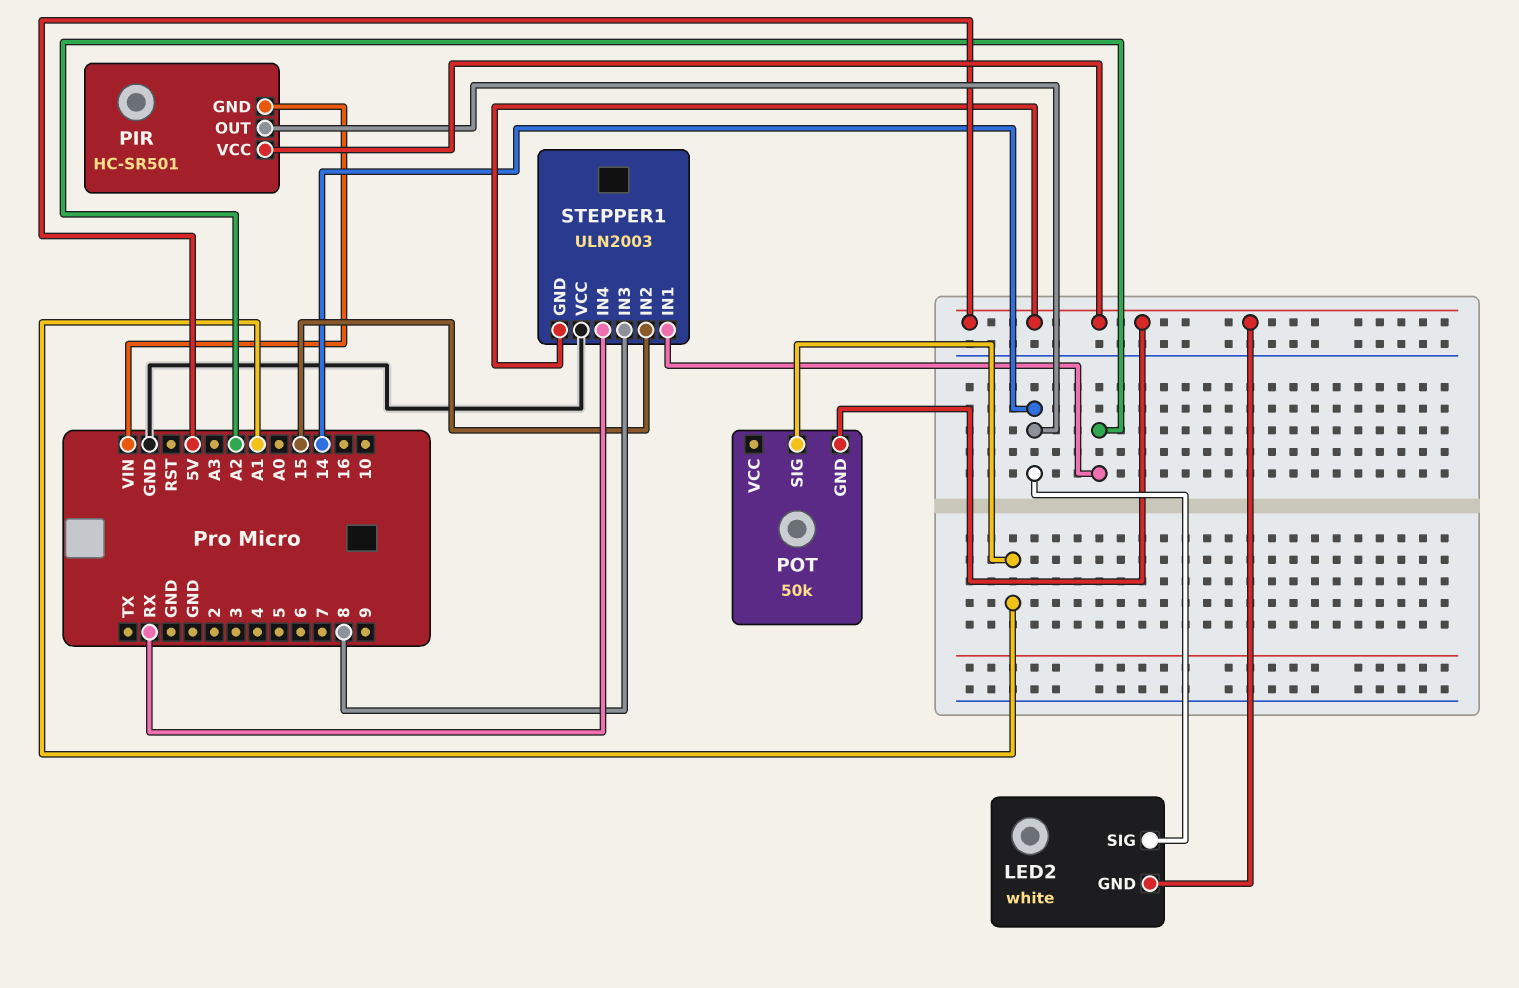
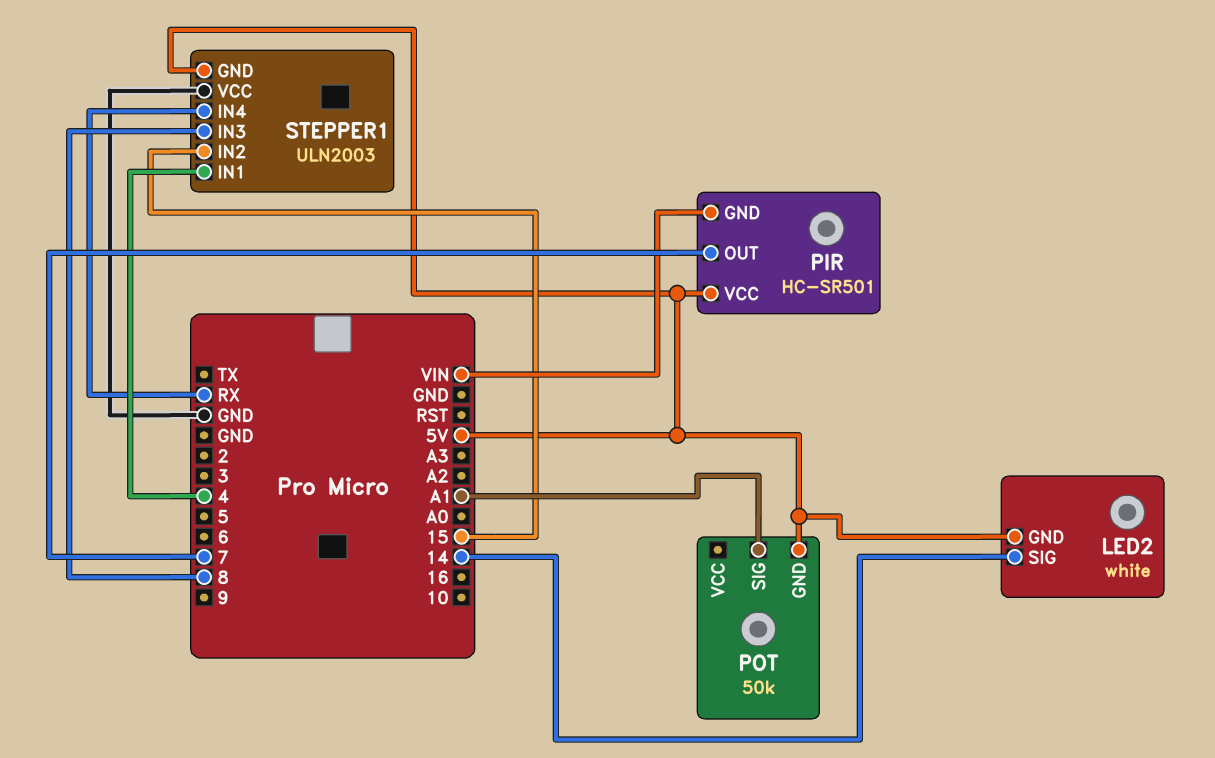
PIR pin OUT: 14 -> 7
STEPPER1 pin IN1: A2 -> 4

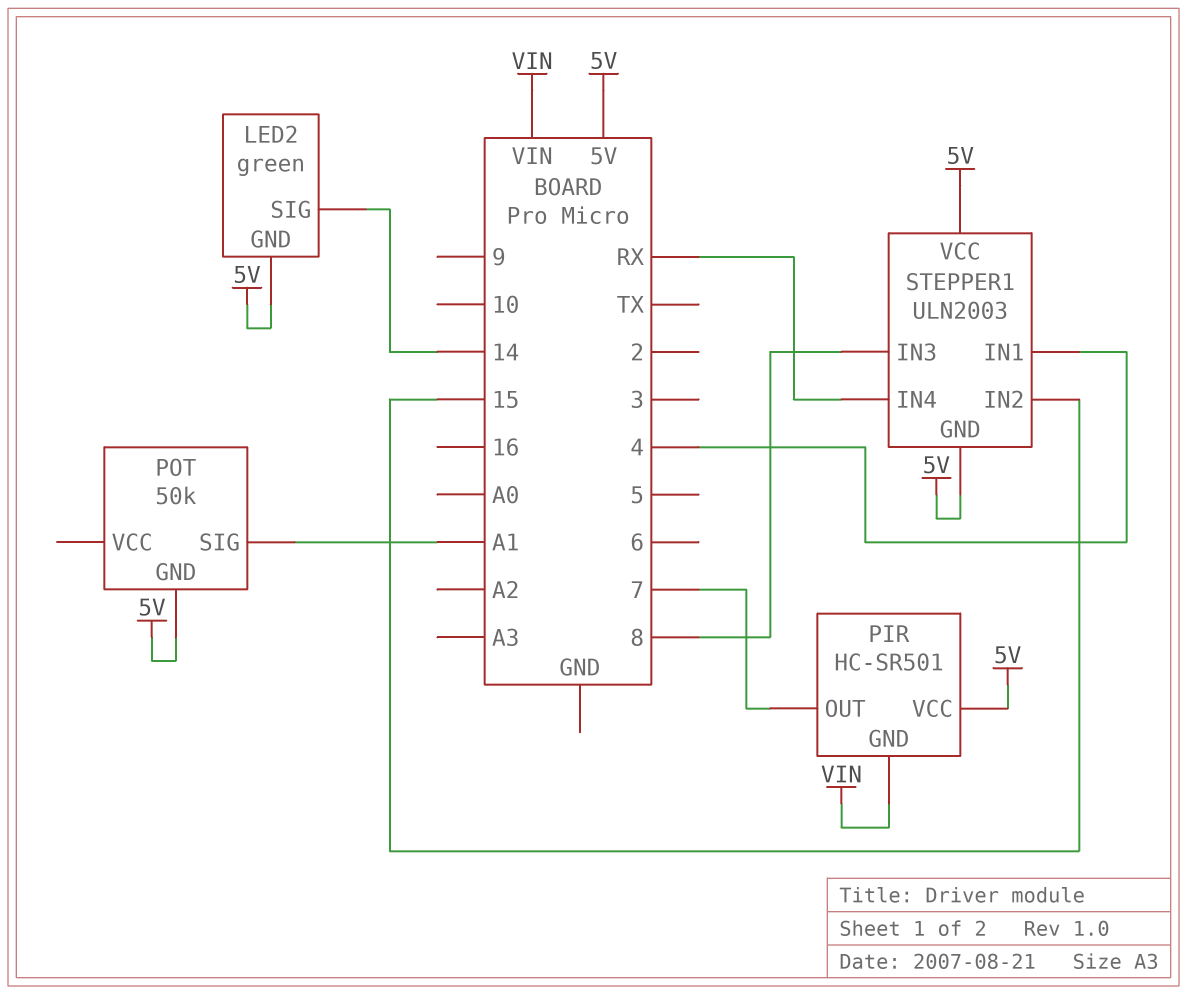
LED2: white -> green
STEPPER1 pin VCC: GND -> 5V

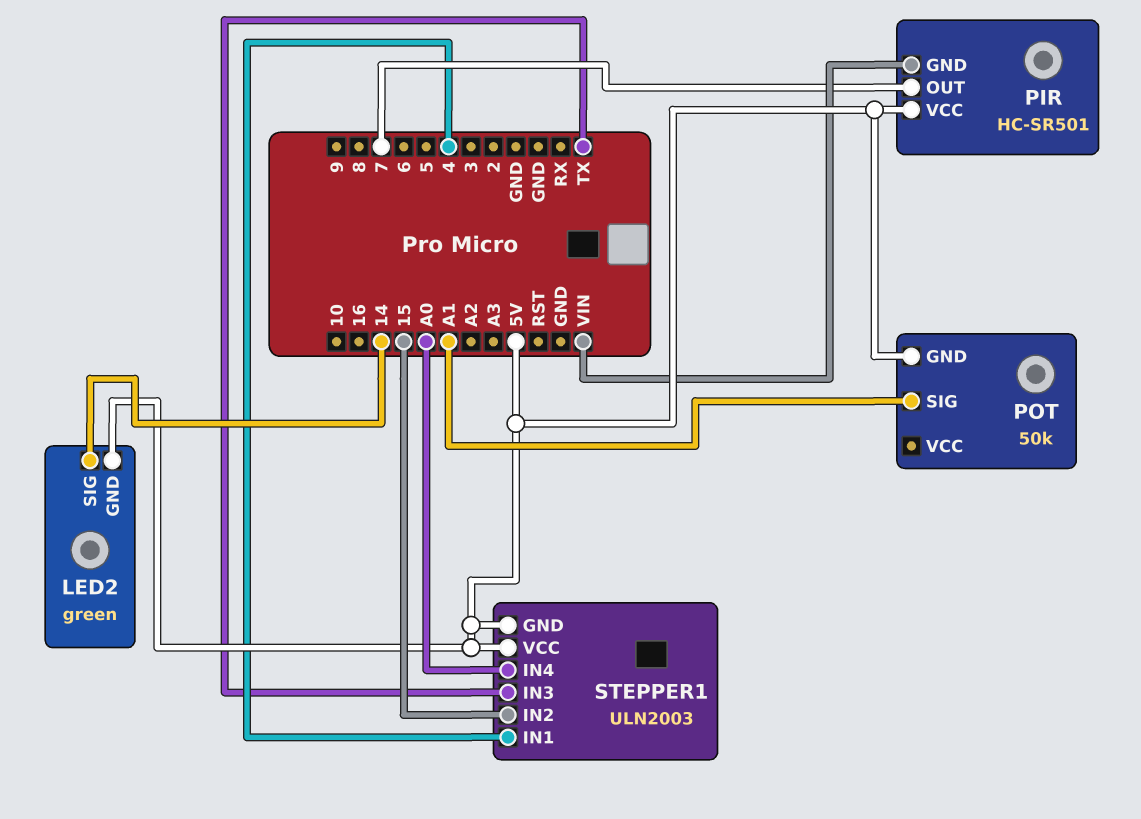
STEPPER1 pin IN3: 8 -> TX
STEPPER1 pin IN4: RX -> A0

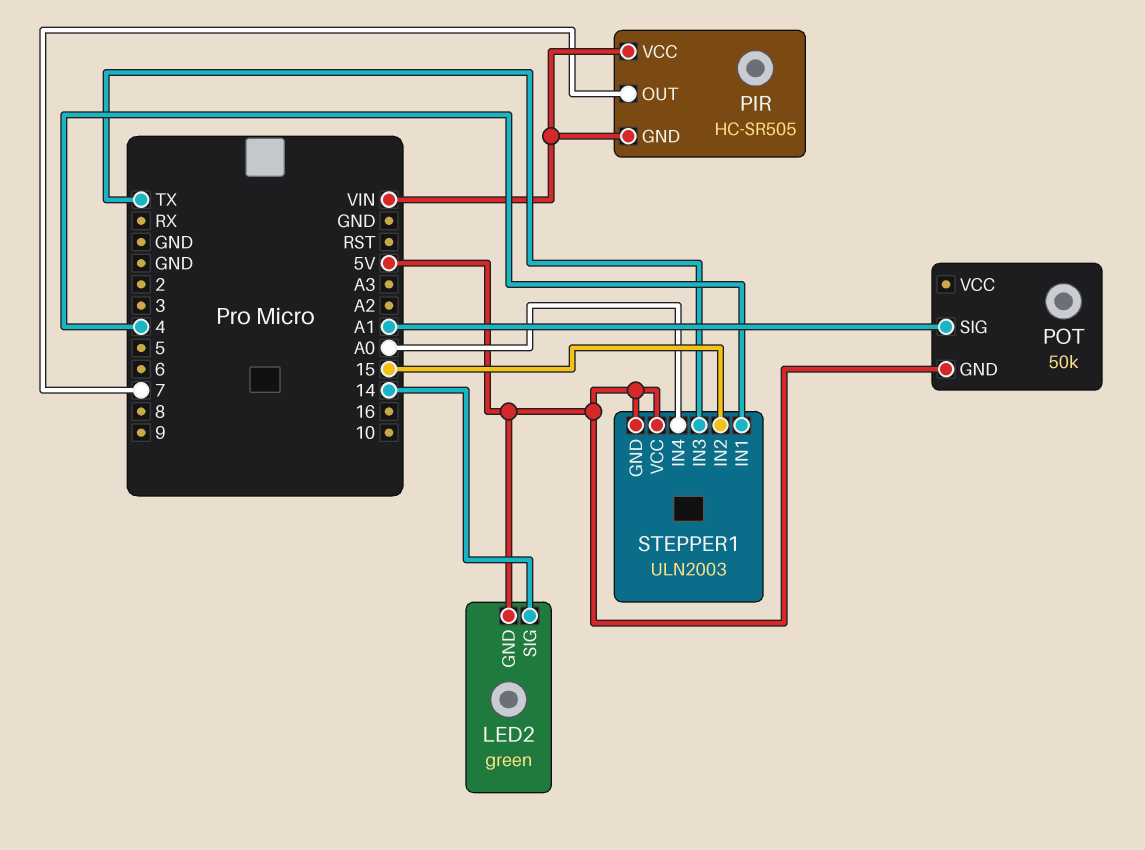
PIR: HC-SR501 -> HC-SR505
PIR pin VCC: 5V -> VIN

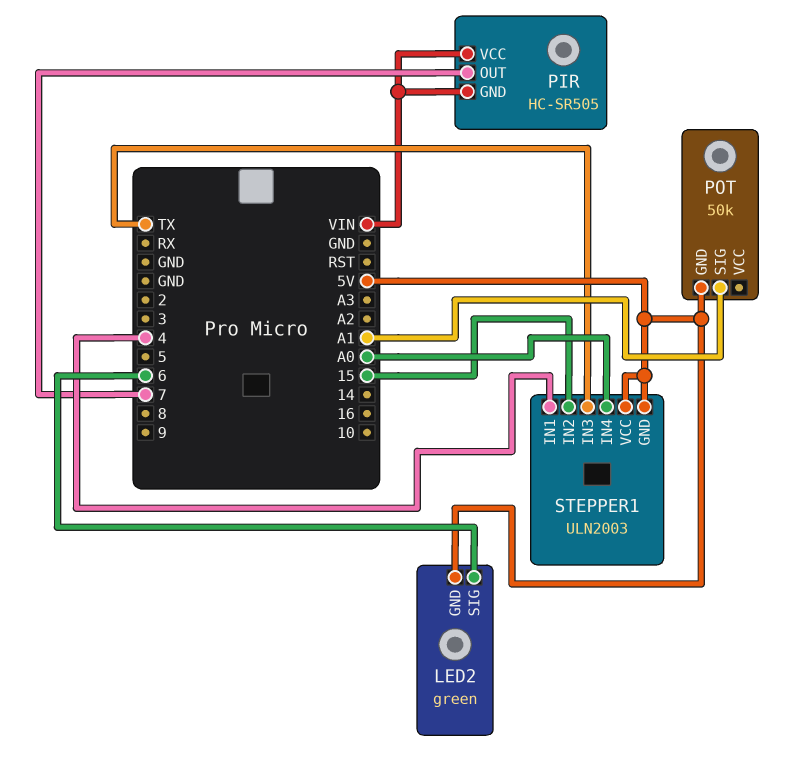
LED2 pin SIG: 14 -> 6

